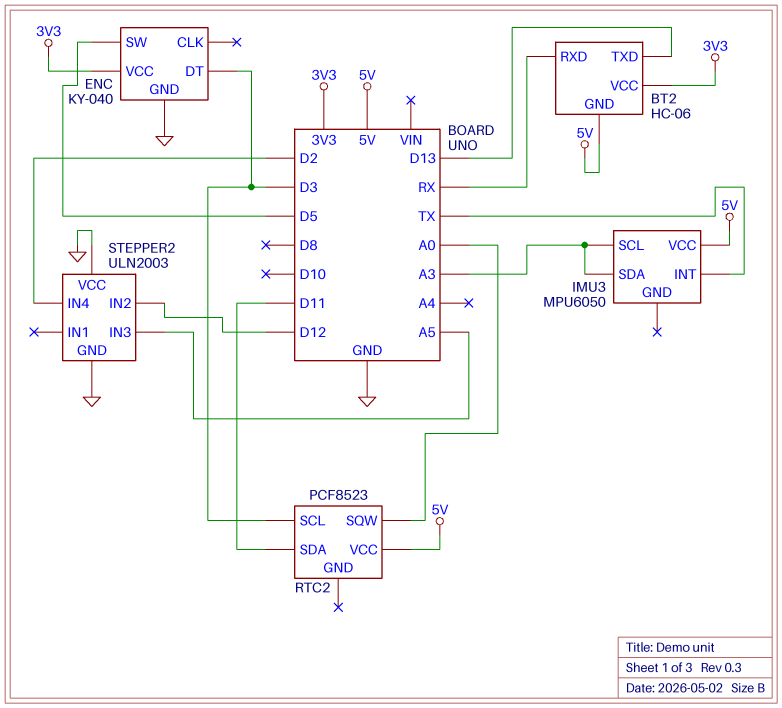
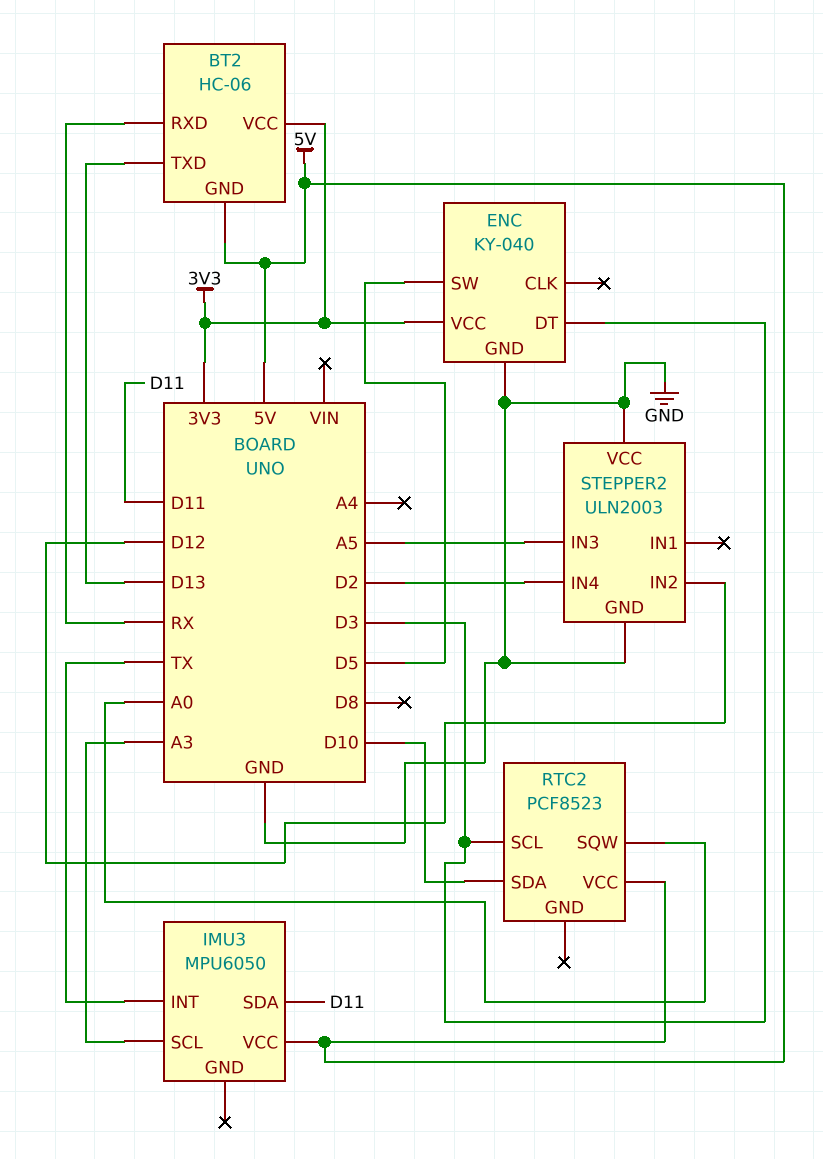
IMU3 pin SDA: A3 -> D11
RTC2 pin SDA: D11 -> D10

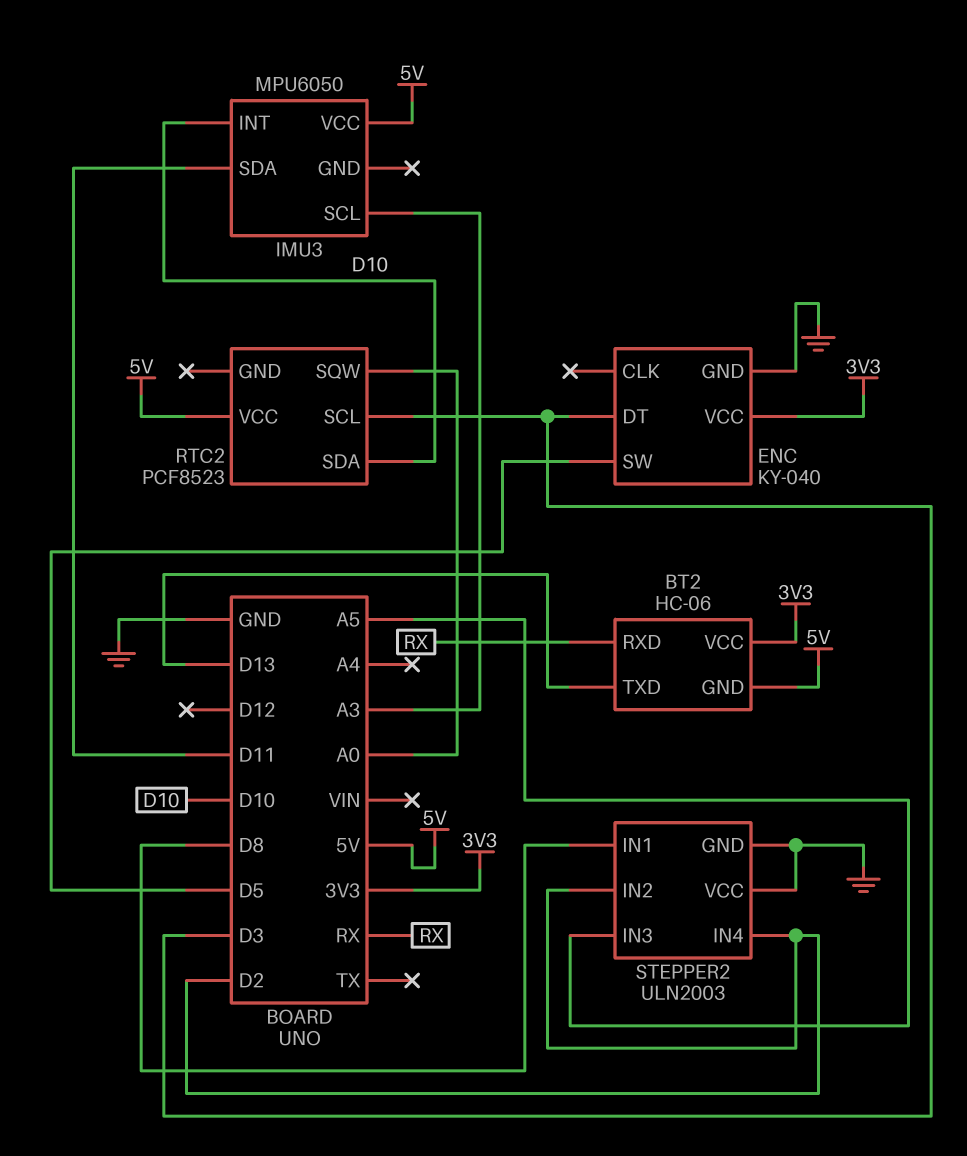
IMU3 pin INT: TX -> D10
STEPPER2 pin IN1: none -> D8
STEPPER2 pin IN2: D12 -> D2

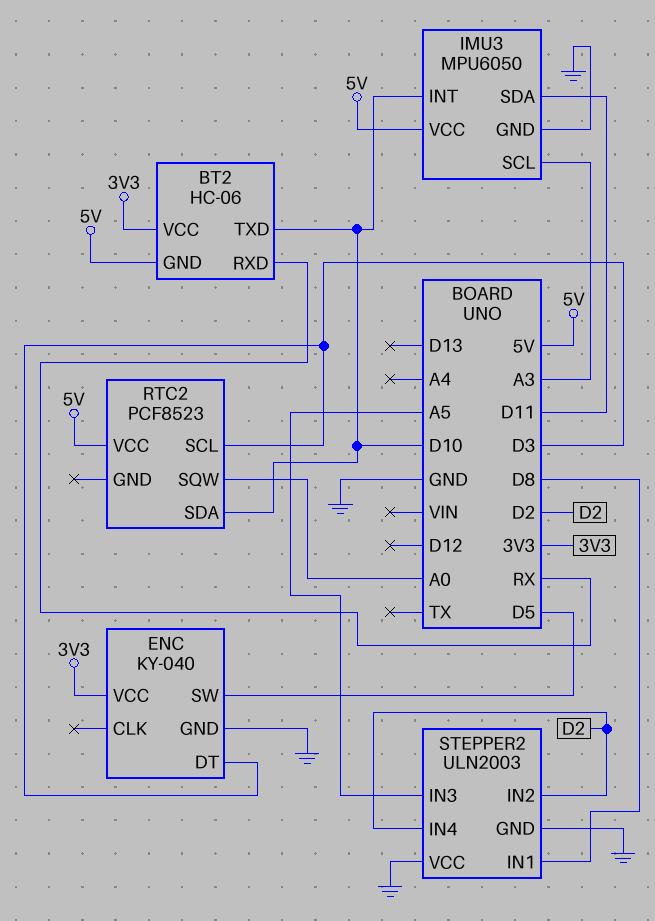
BT2 pin TXD: D13 -> D10
IMU3 pin GND: none -> GND

